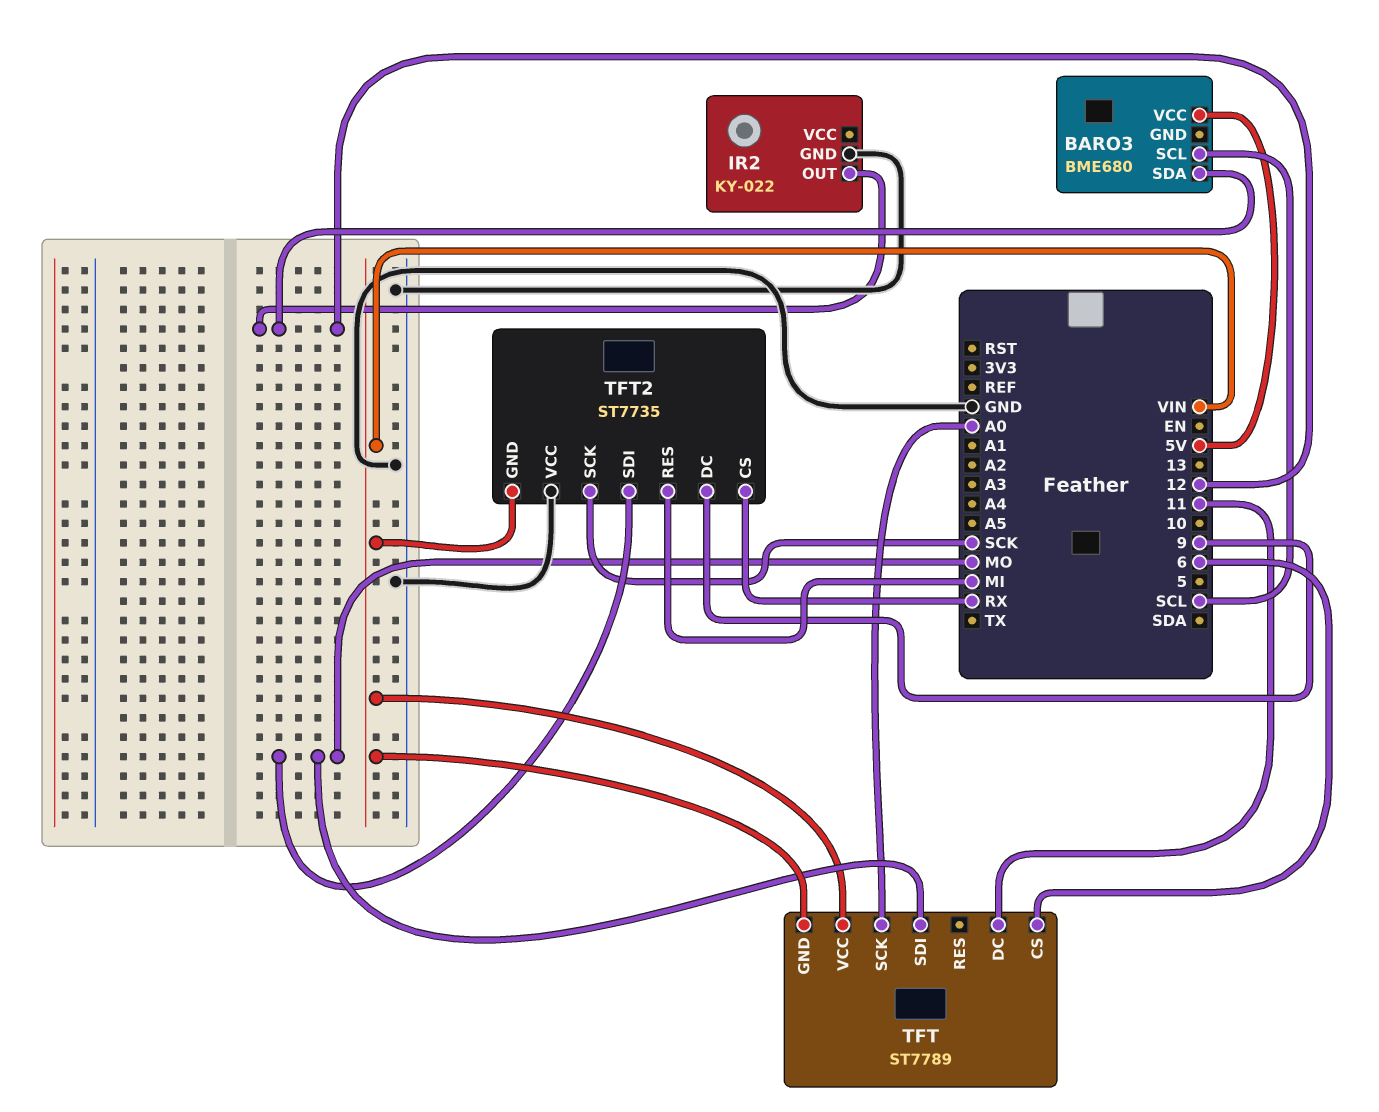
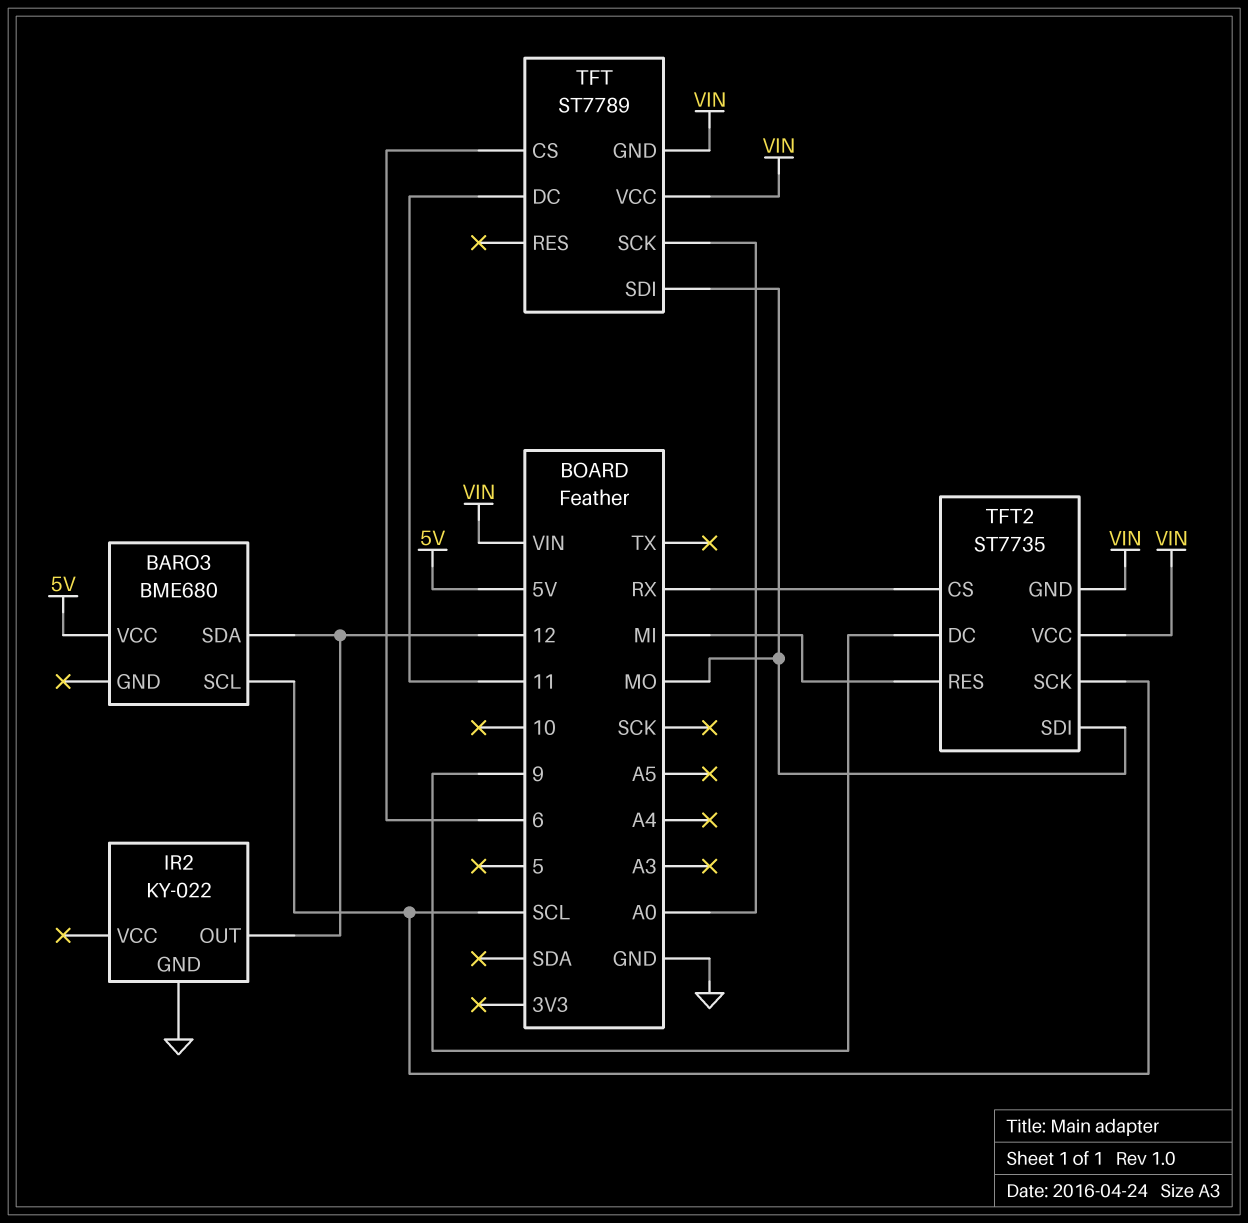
TFT2 pin SCK: SCK -> SCL
TFT2 pin VCC: GND -> VIN

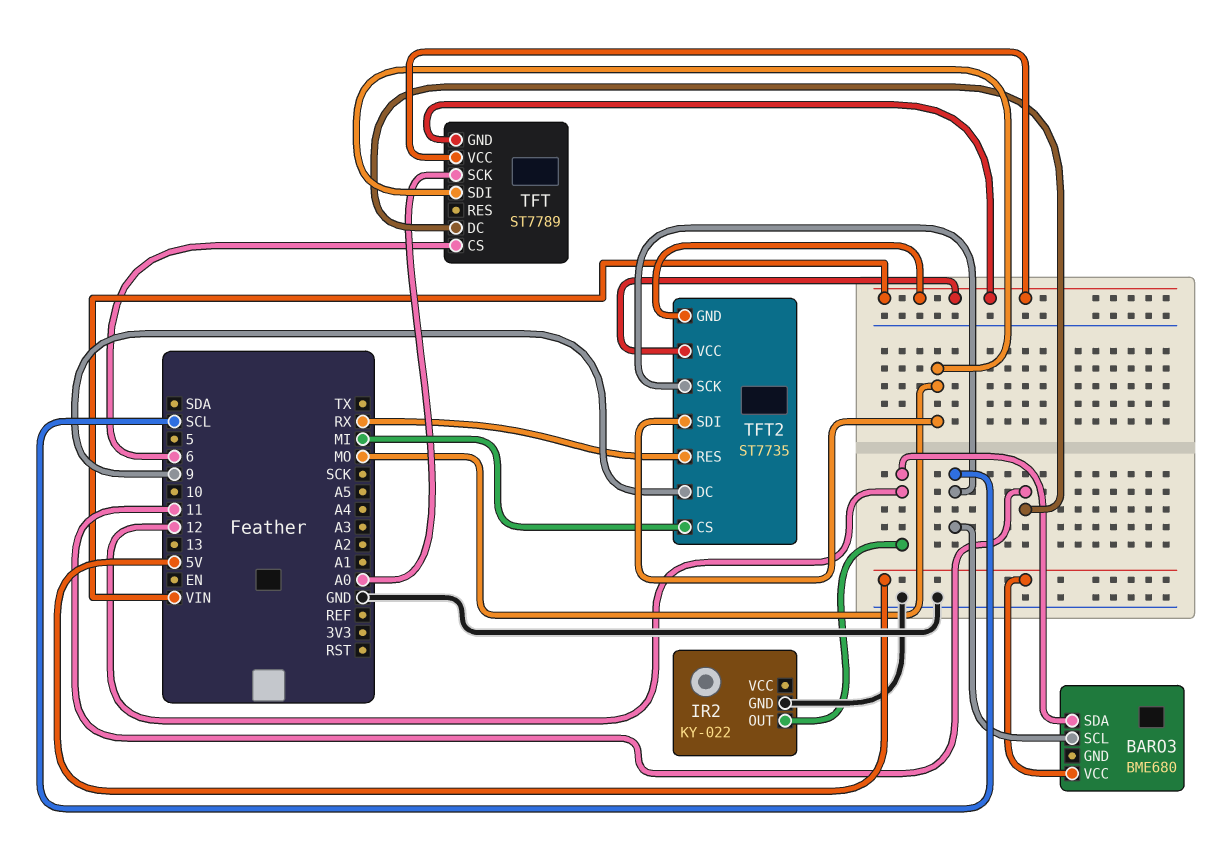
TFT2 pin CS: RX -> MI
TFT2 pin RES: MI -> RX

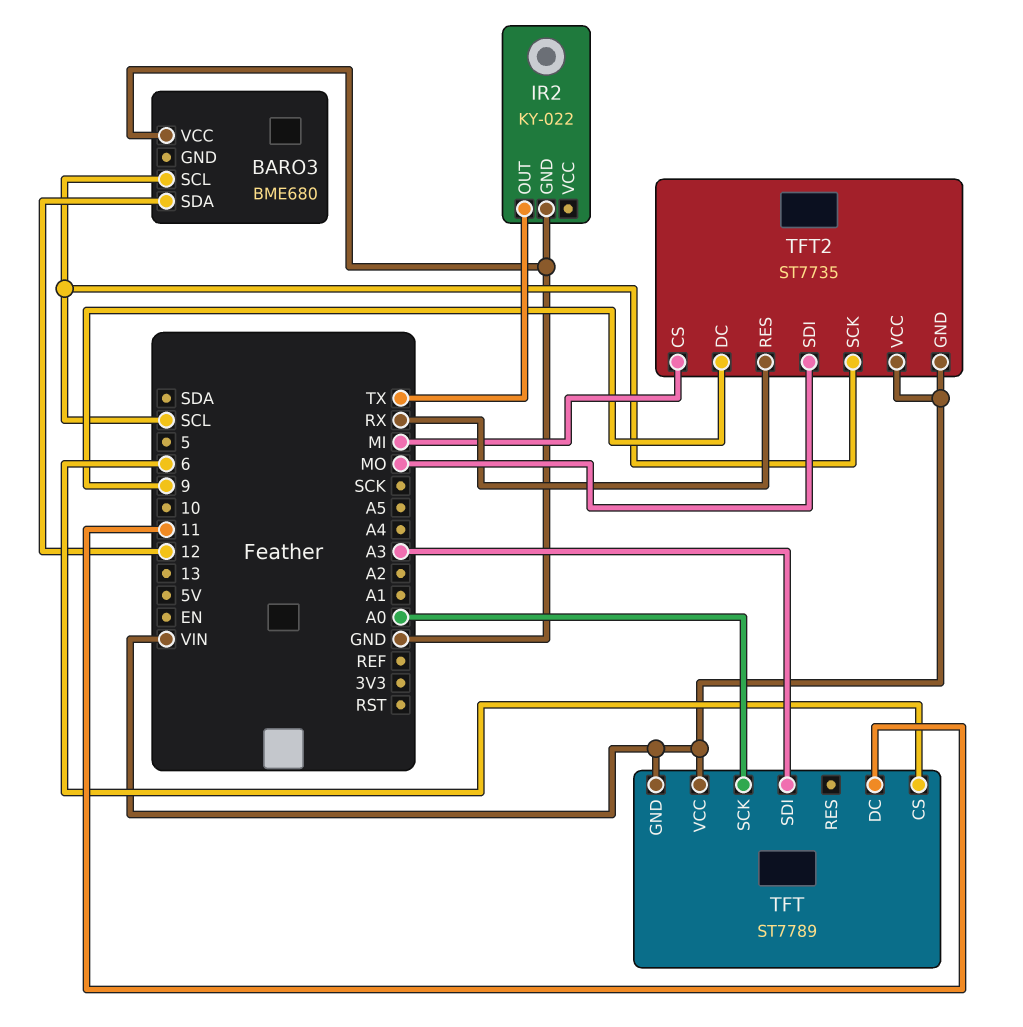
BARO3 pin VCC: 5V -> GND
IR2 pin OUT: 12 -> TX
TFT pin SDI: MO -> A3

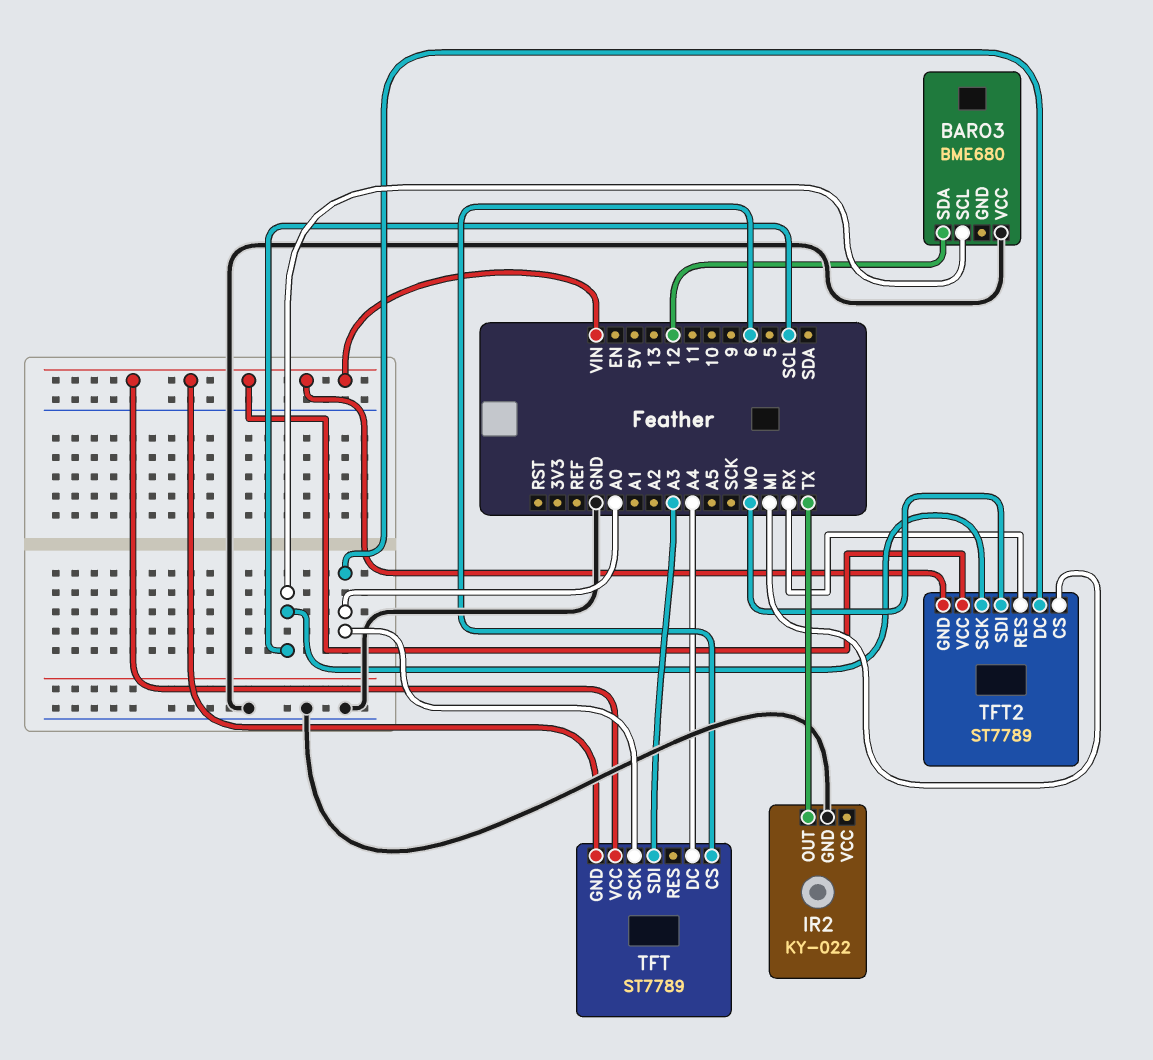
TFT pin DC: 11 -> A4
TFT2: ST7735 -> ST7789
TFT2 pin DC: 9 -> A0

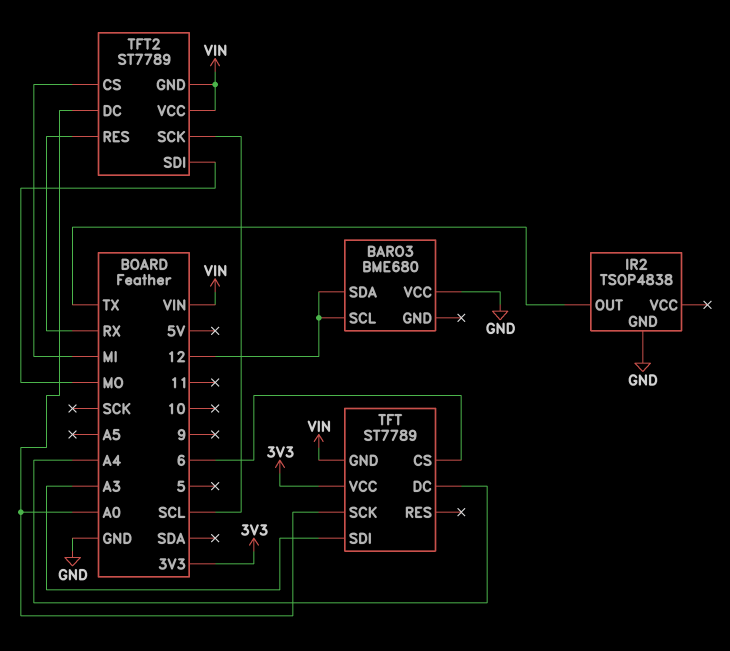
BARO3 pin SCL: SCL -> 12
IR2: KY-022 -> TSOP4838
TFT pin VCC: VIN -> 3V3

